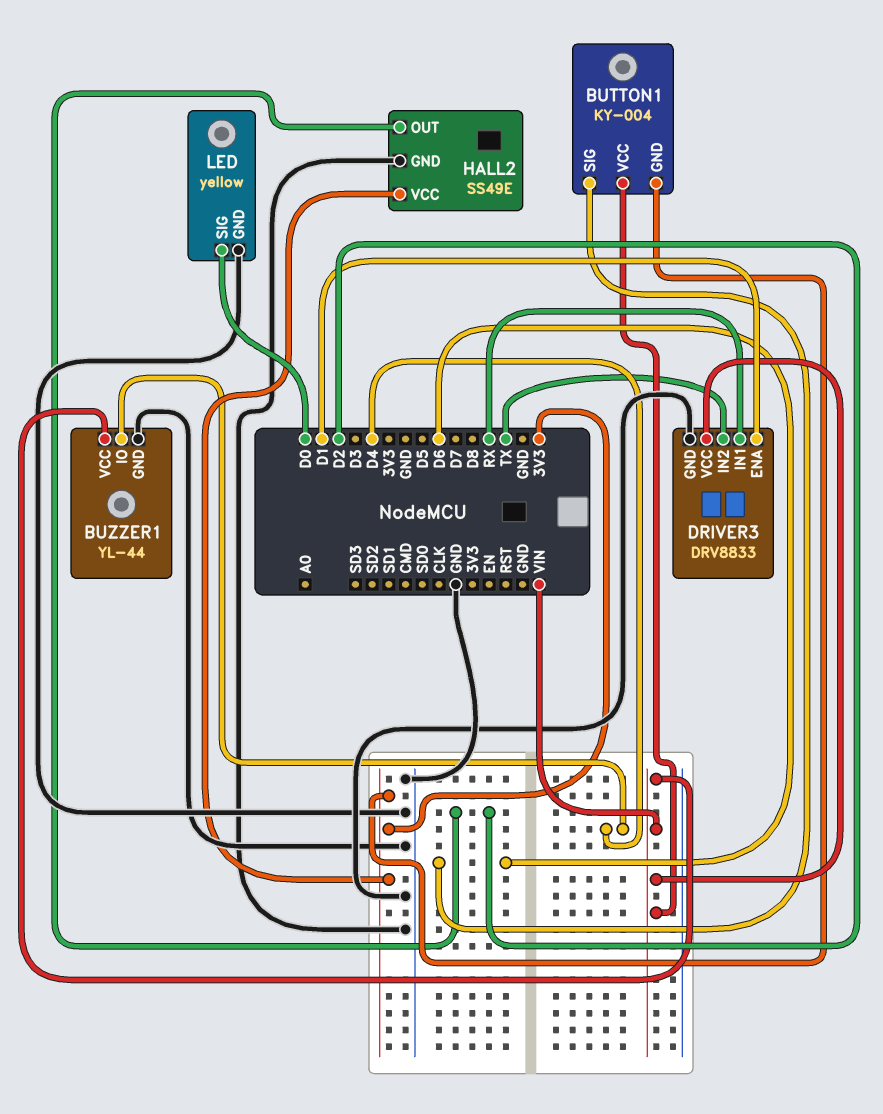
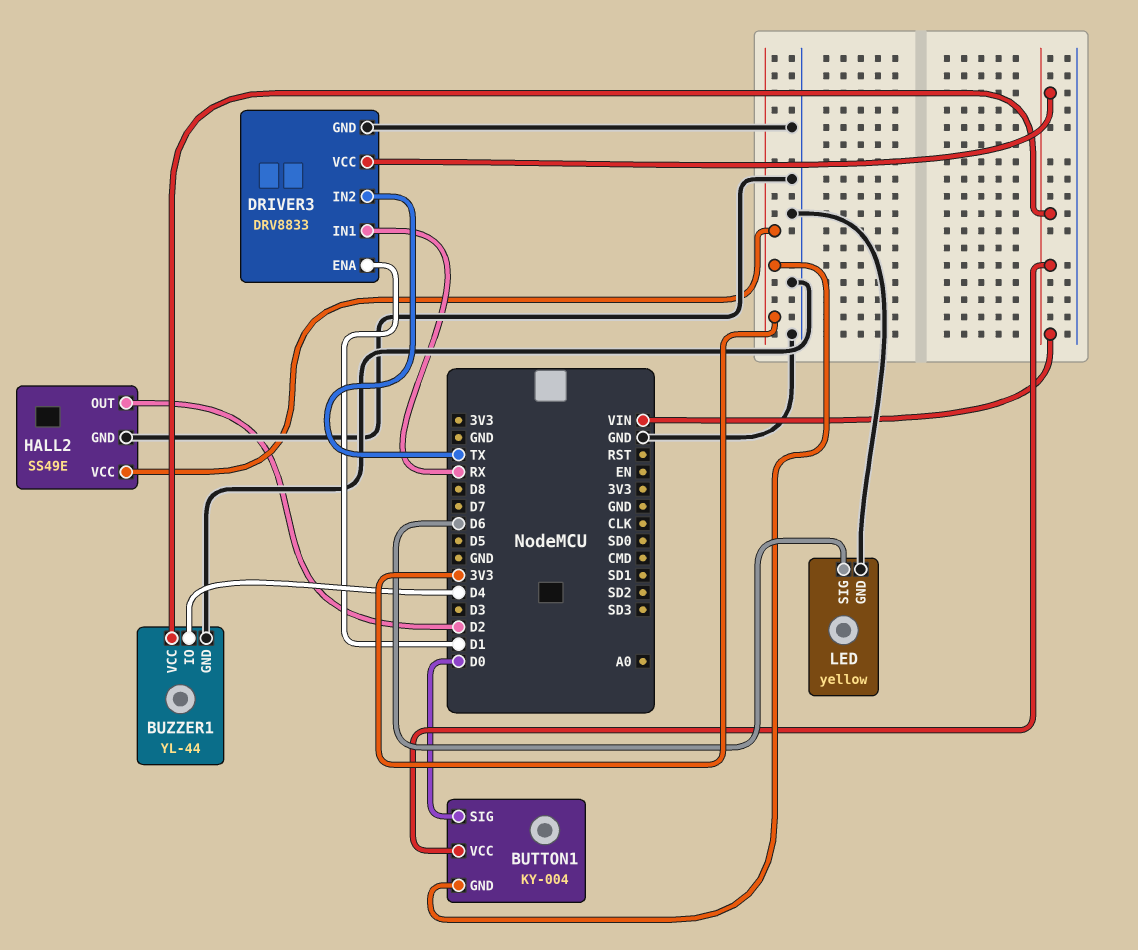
BUTTON1 pin SIG: D6 -> D0
LED pin SIG: D0 -> D6

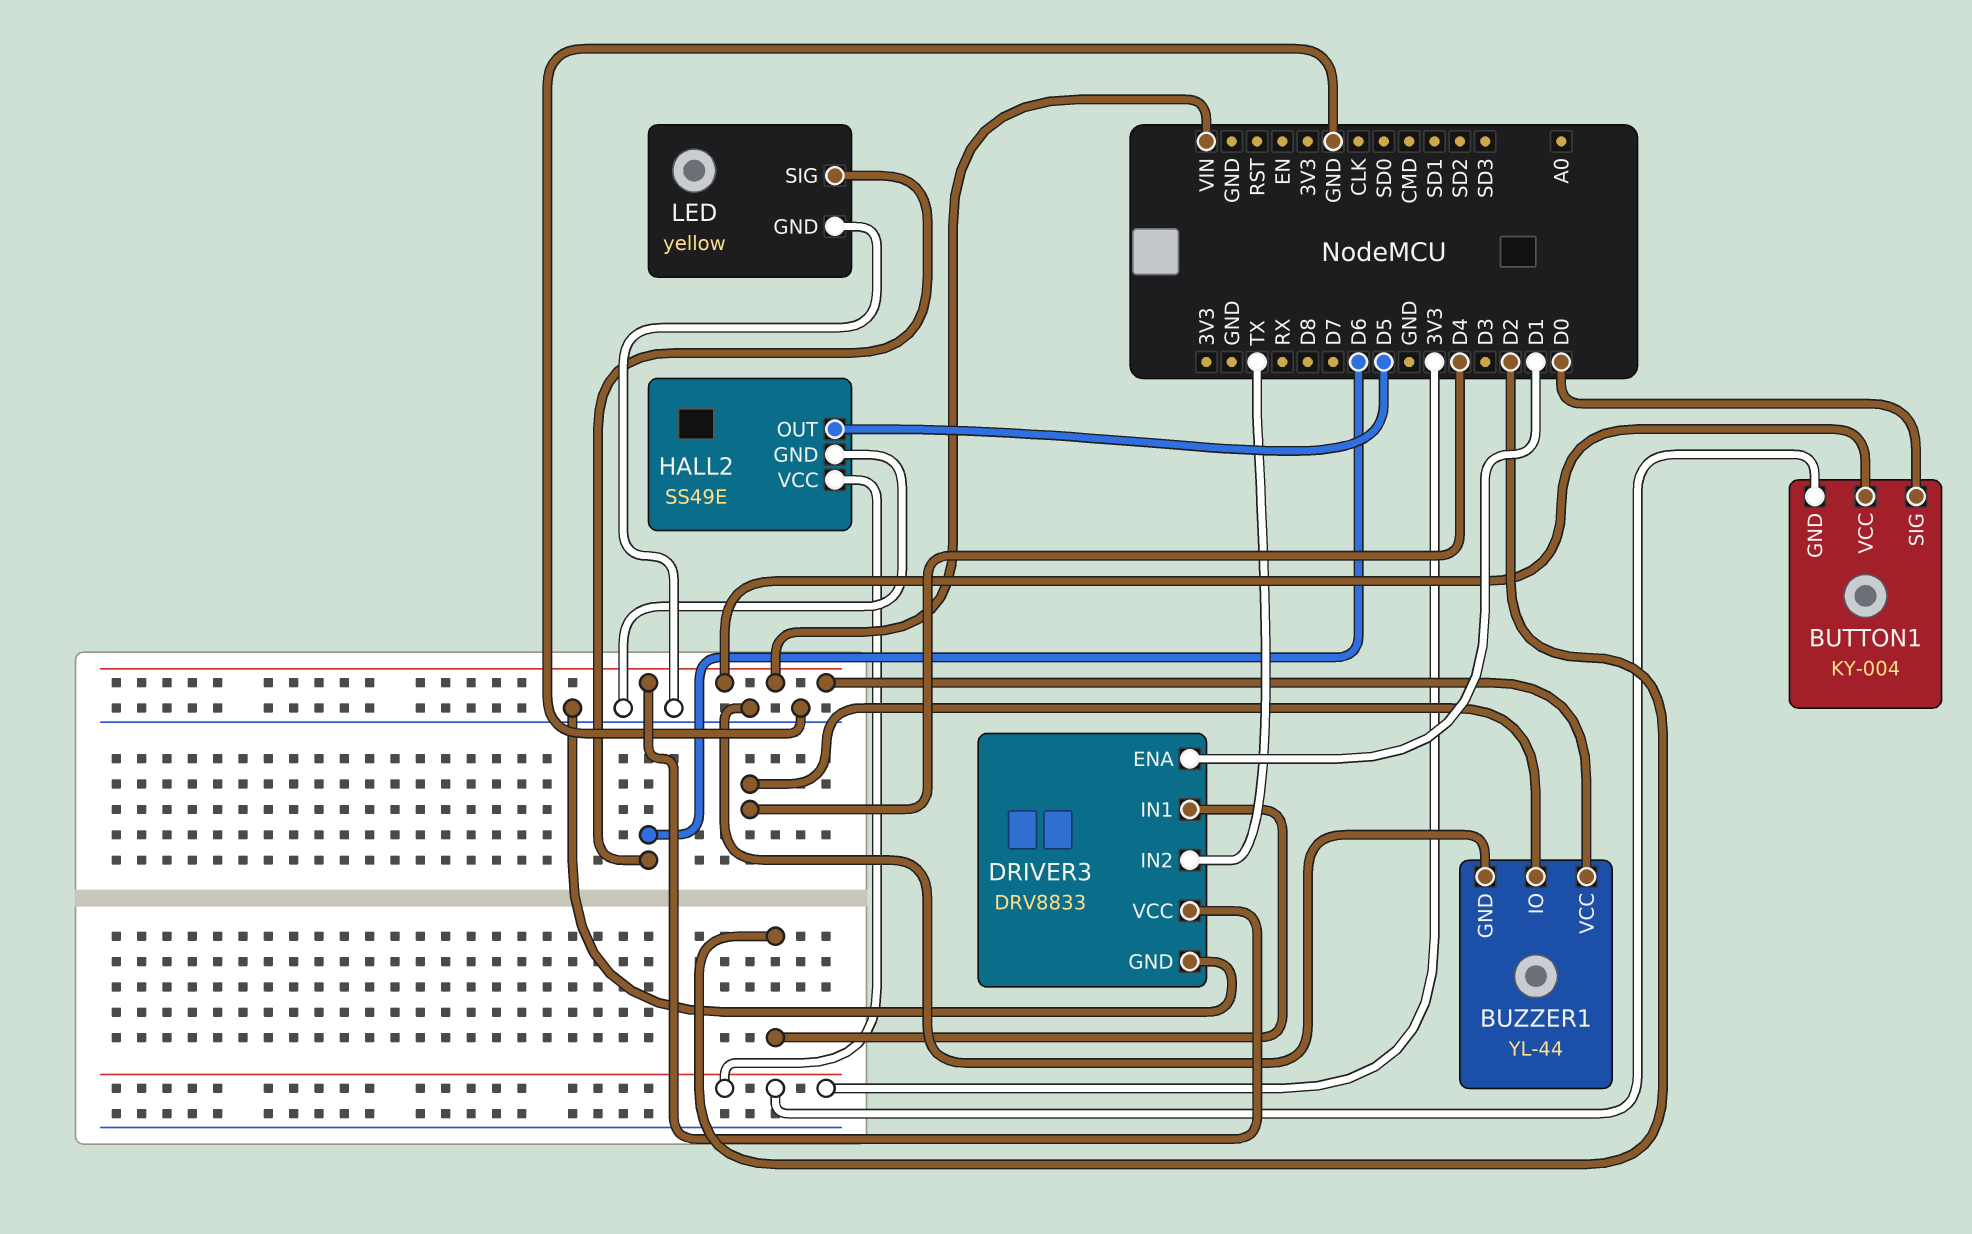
DRIVER3 pin IN1: RX -> D2
HALL2 pin OUT: D2 -> D5

